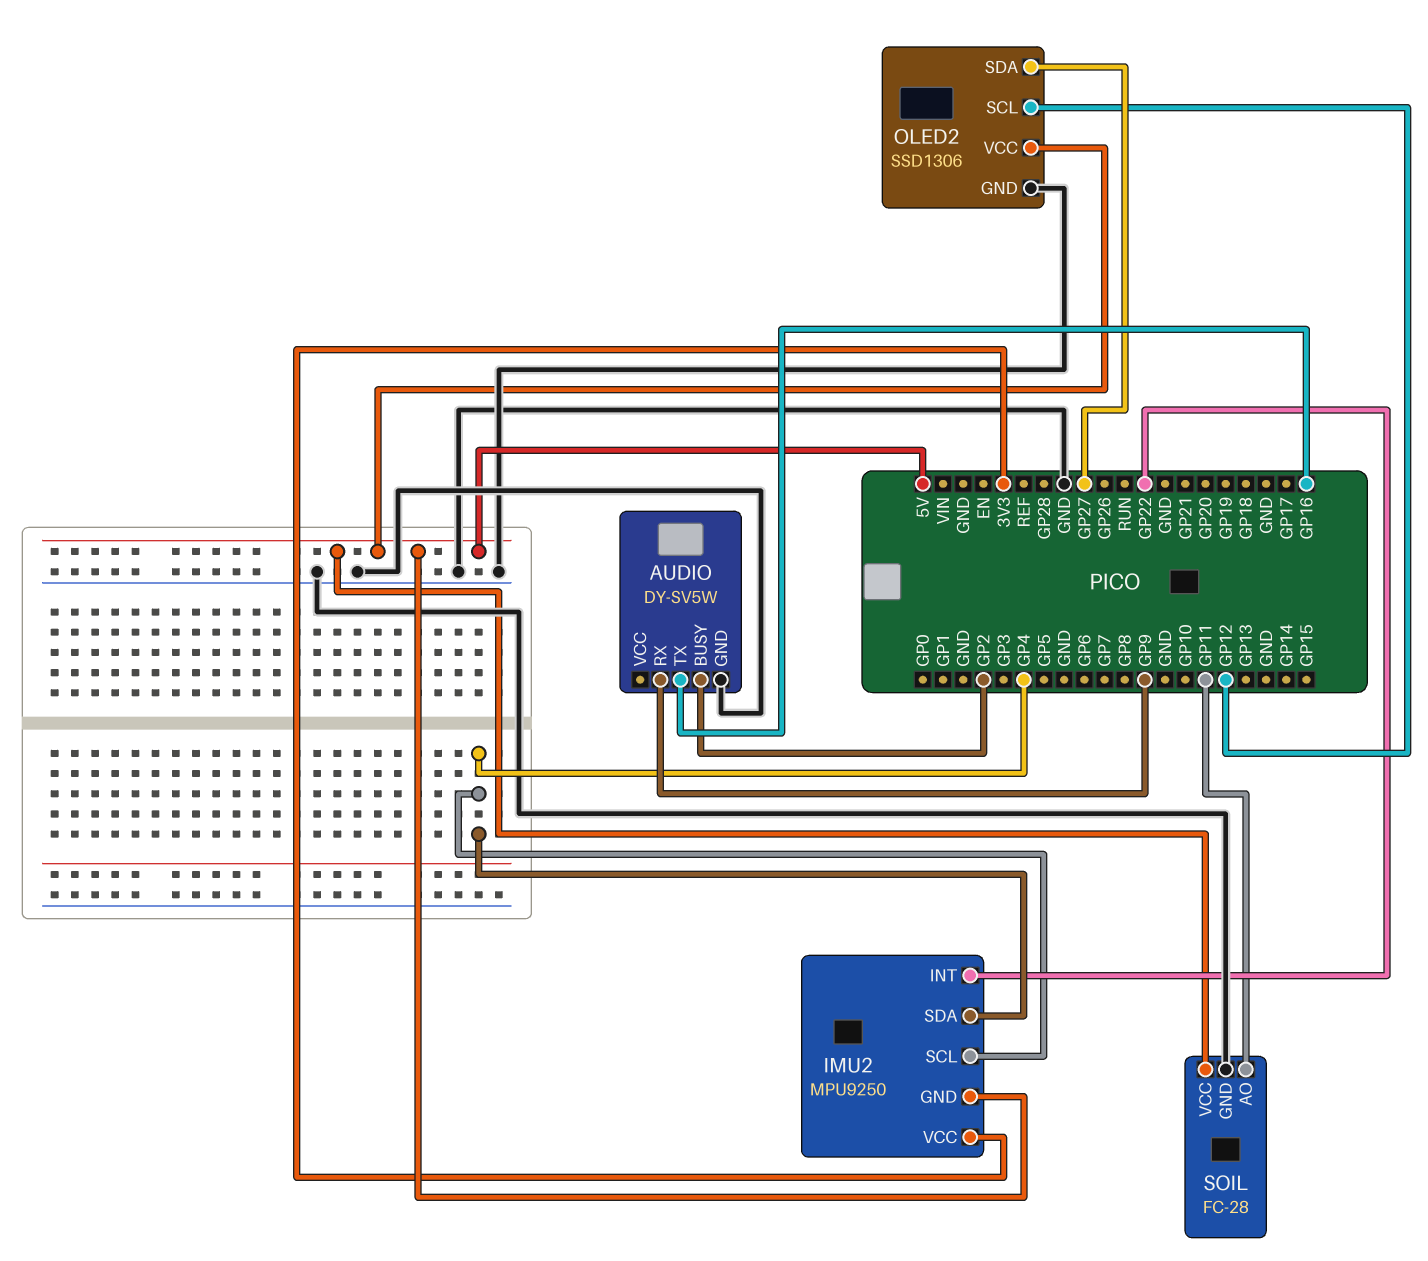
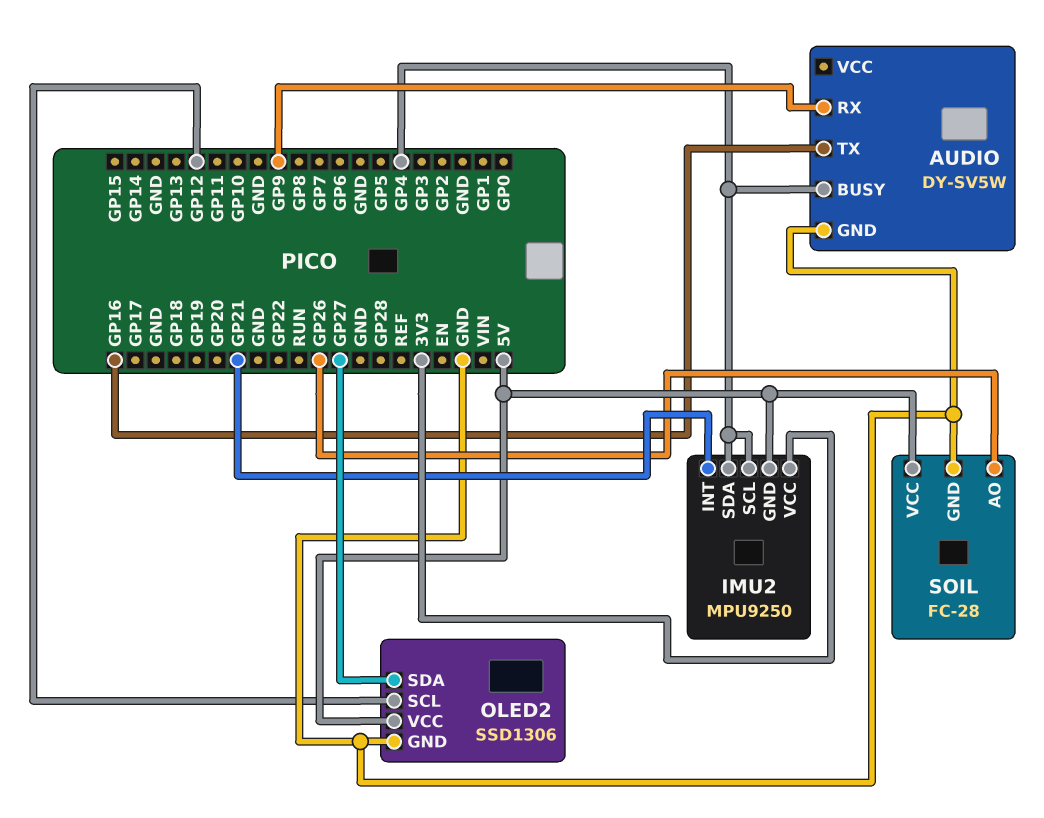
AUDIO pin BUSY: GP2 -> GP4
IMU2 pin INT: GP22 -> GP21
SOIL pin AO: GP11 -> GP26

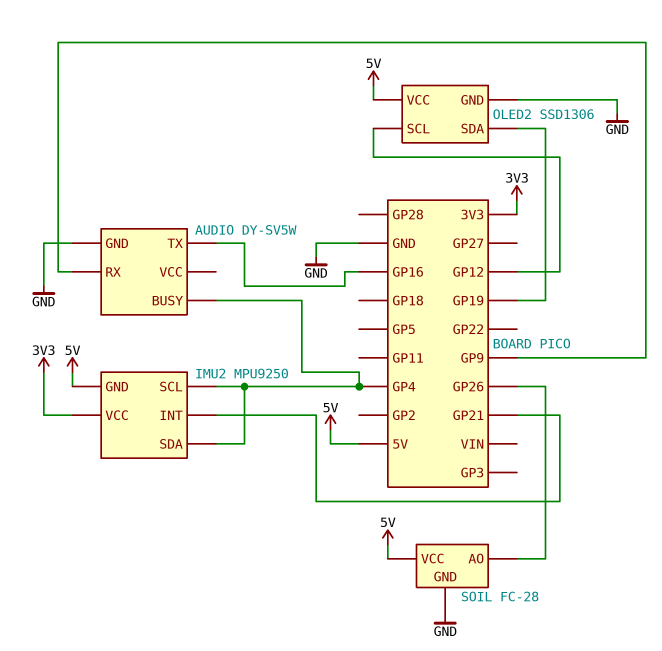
OLED2 pin SDA: GP27 -> GP19

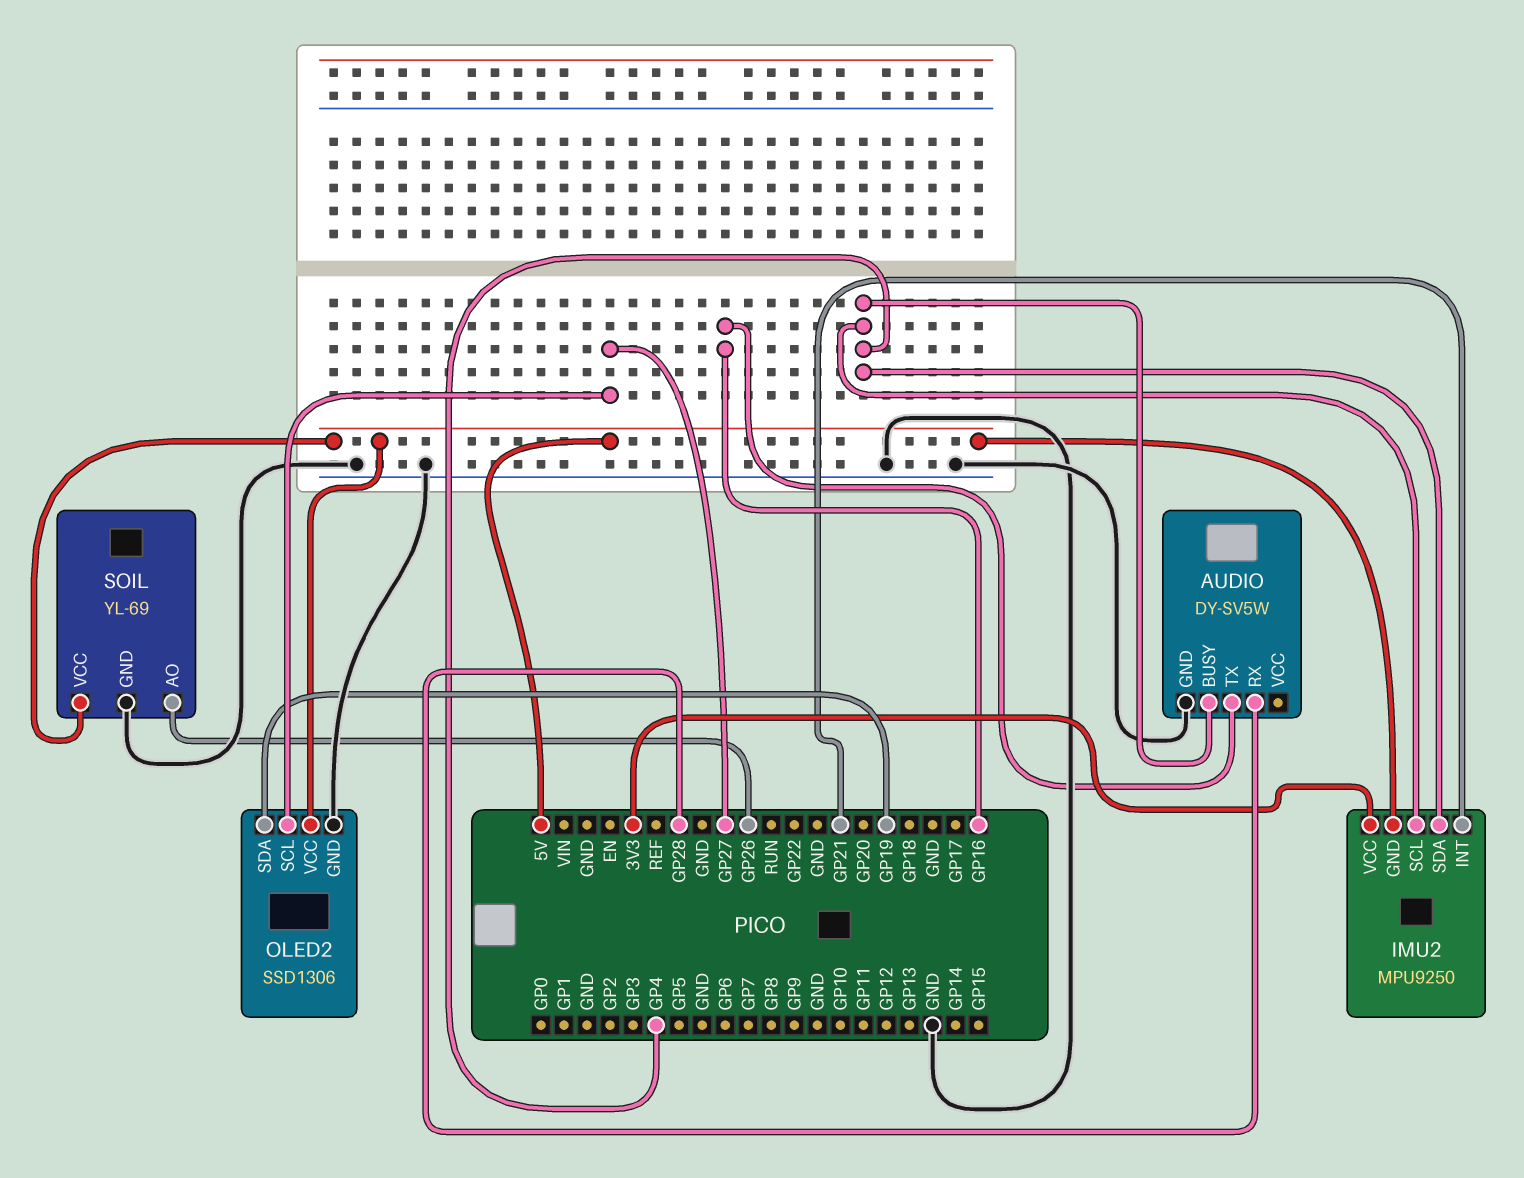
AUDIO pin RX: GP9 -> GP28
OLED2 pin SCL: GP12 -> GP27
SOIL: FC-28 -> YL-69

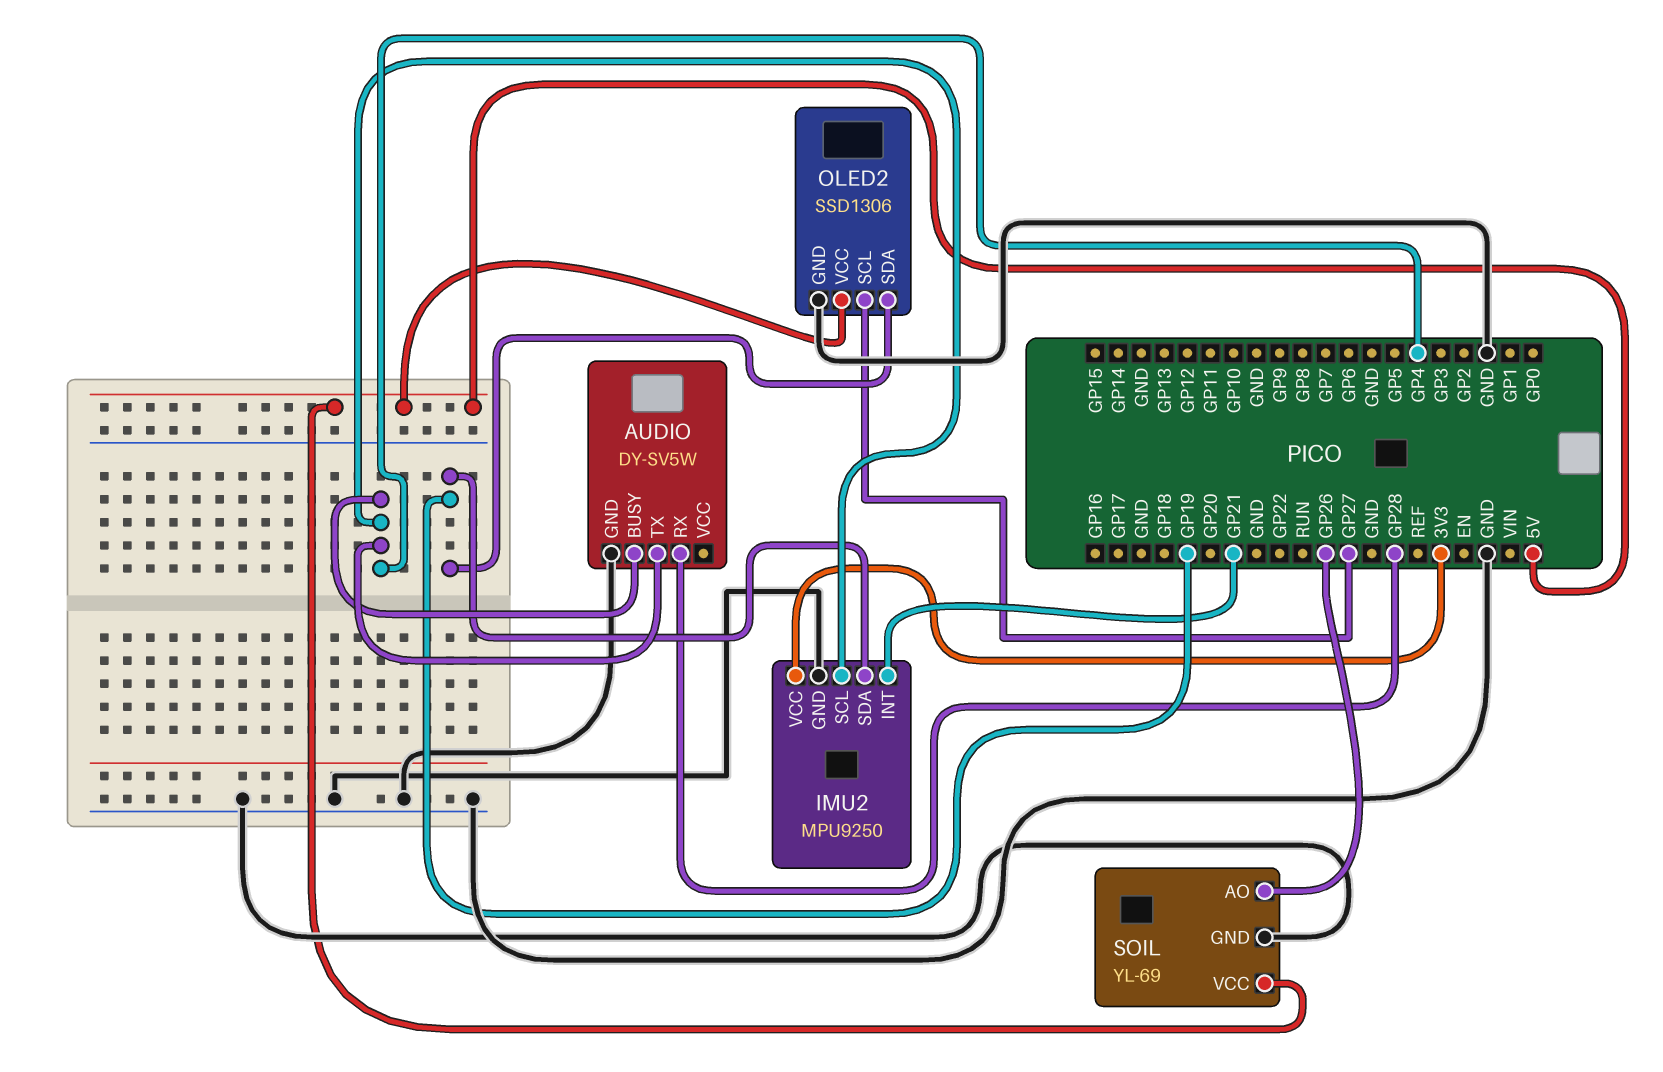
AUDIO pin TX: GP16 -> GP4
IMU2 pin GND: 5V -> GND
IMU2 pin SDA: GP4 -> GP19

